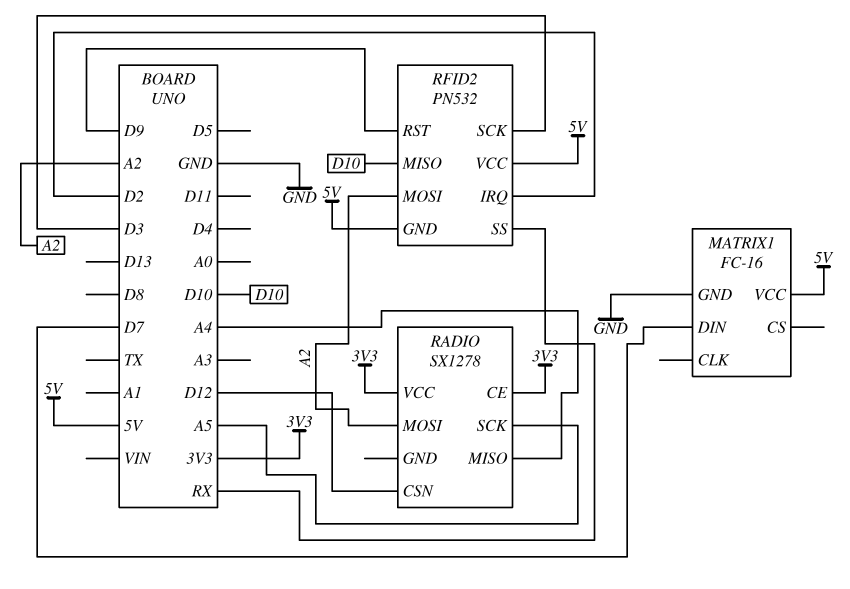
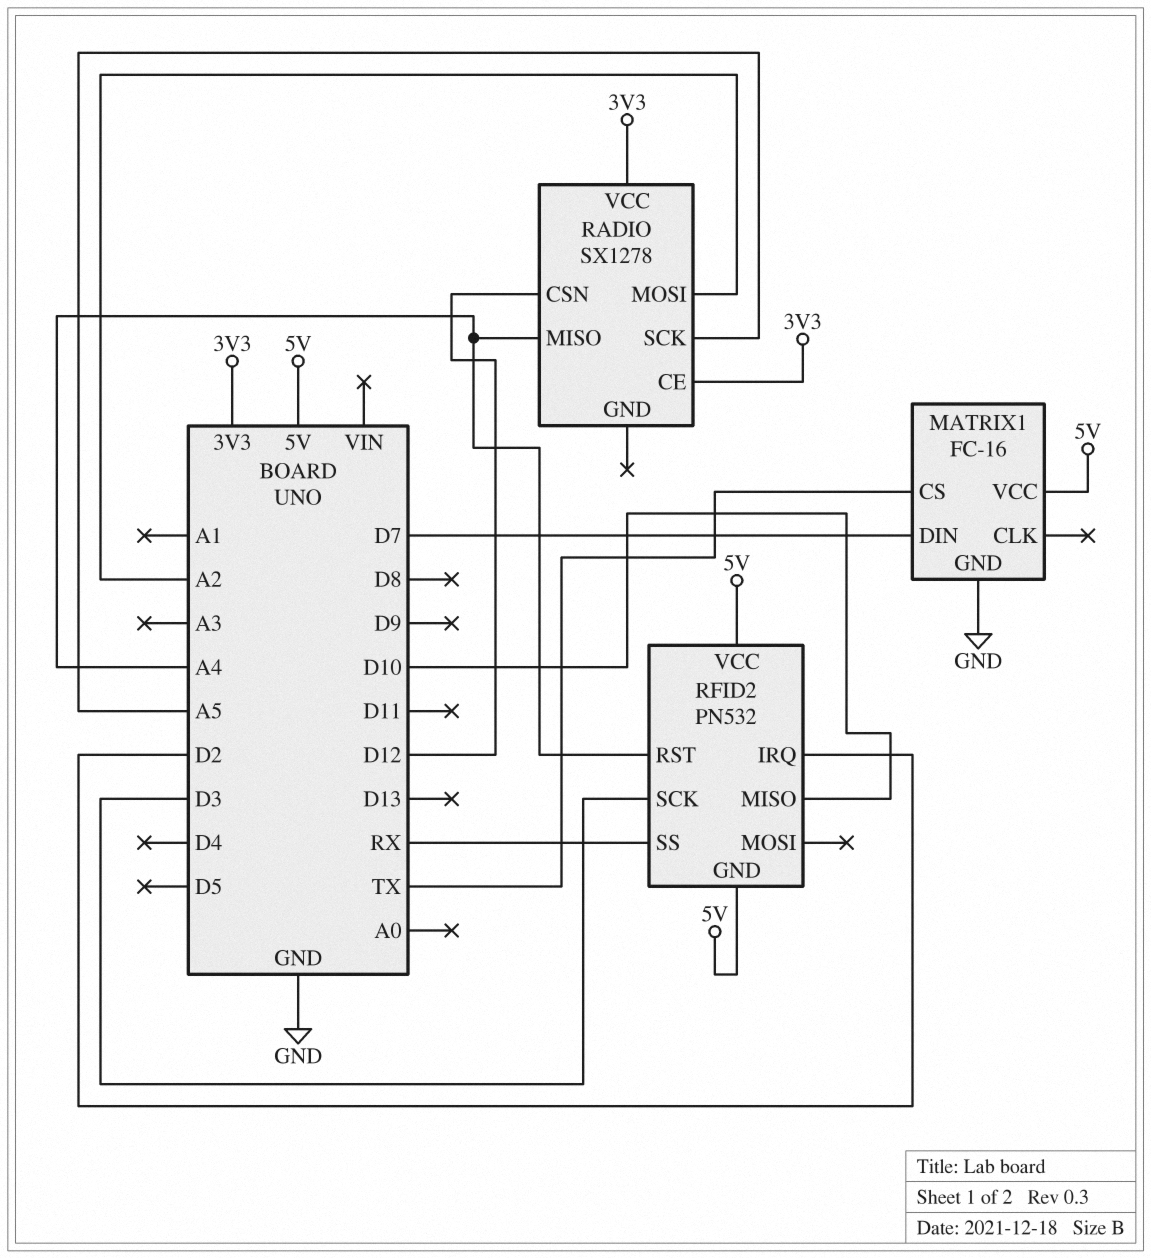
MATRIX1 pin CS: none -> TX
RFID2 pin MOSI: A2 -> none
RFID2 pin RST: D9 -> A4

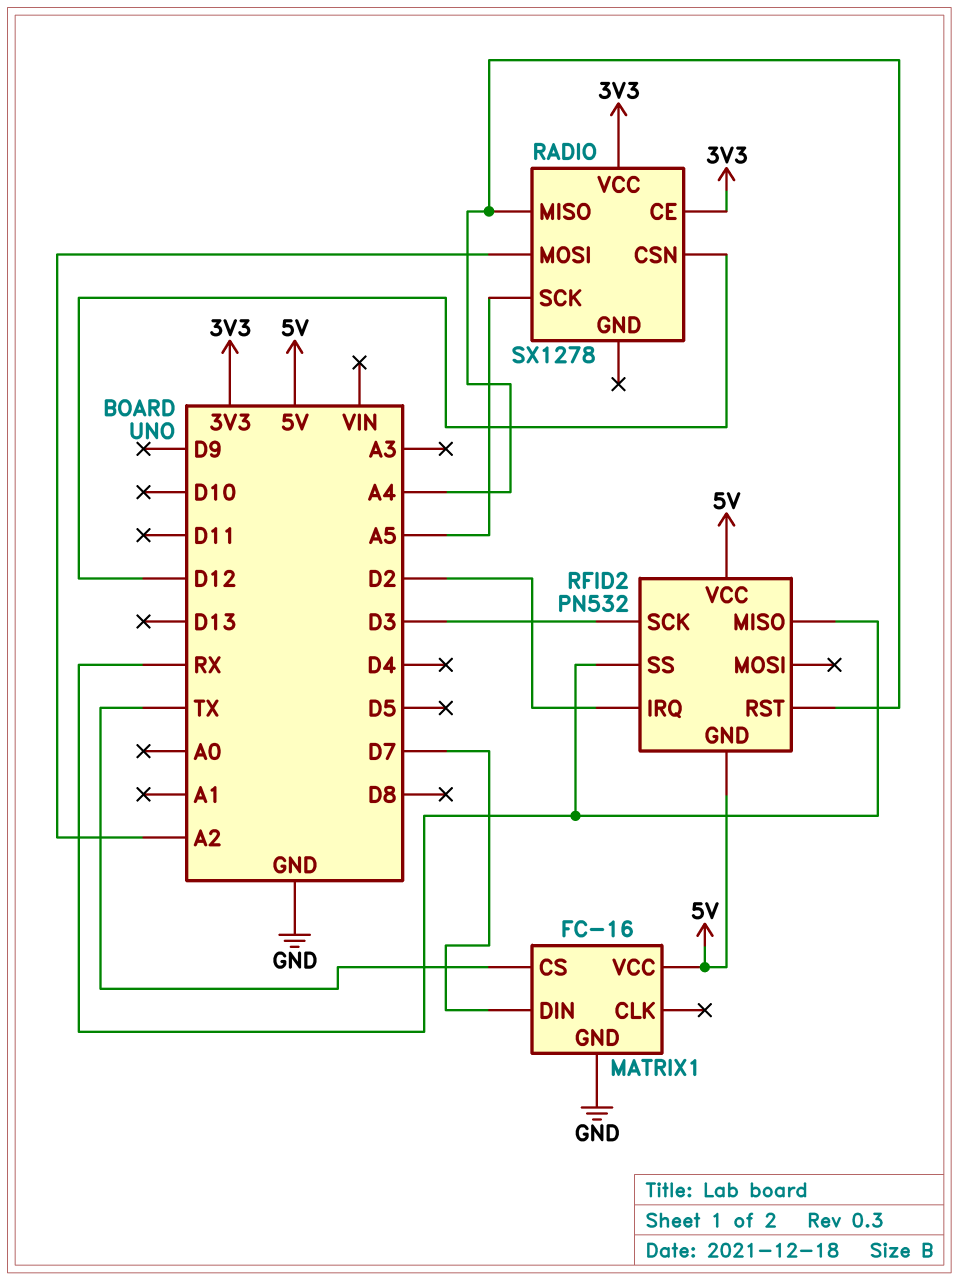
RFID2 pin MISO: D10 -> RX

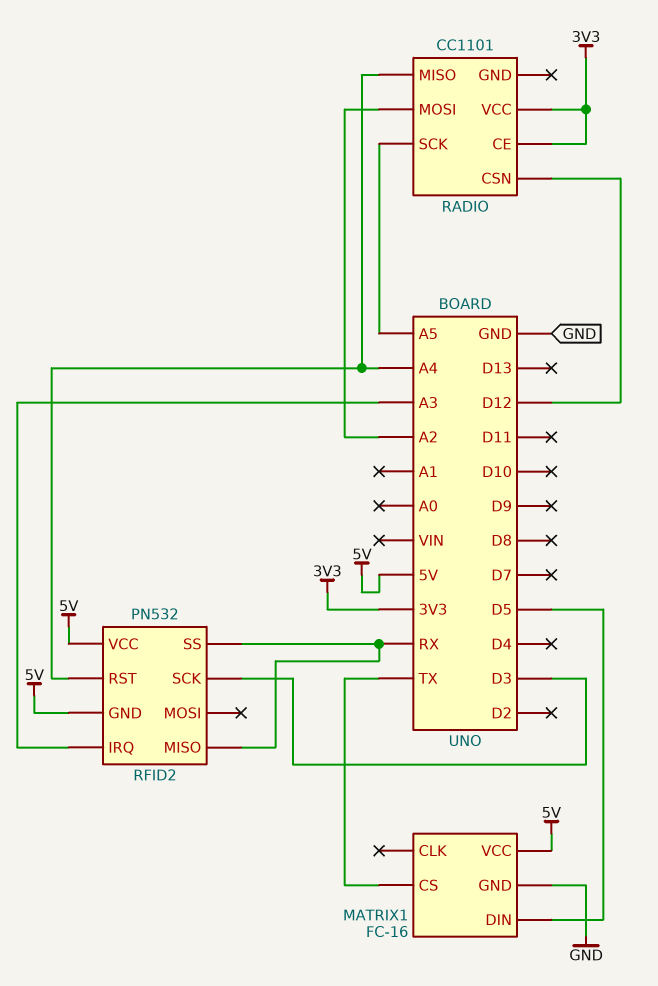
MATRIX1 pin DIN: D7 -> D5
RADIO: SX1278 -> CC1101
RFID2 pin IRQ: D2 -> A3

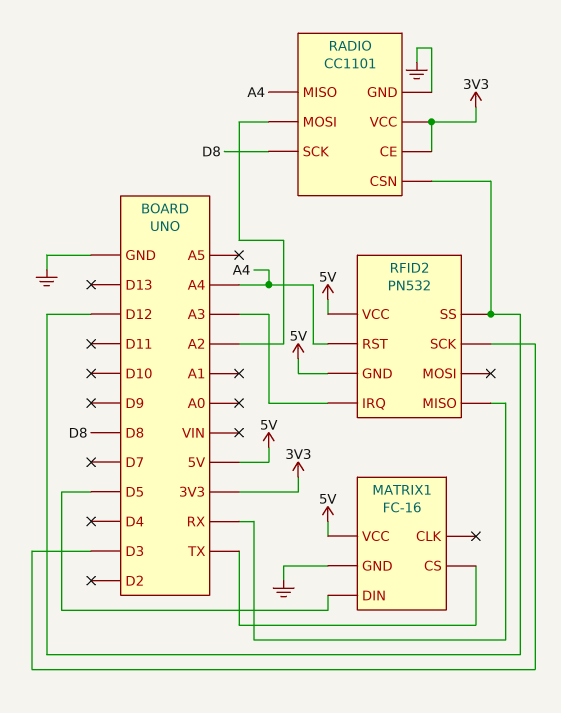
RADIO pin GND: none -> GND
RADIO pin SCK: A5 -> D8
RFID2 pin SS: RX -> D12

